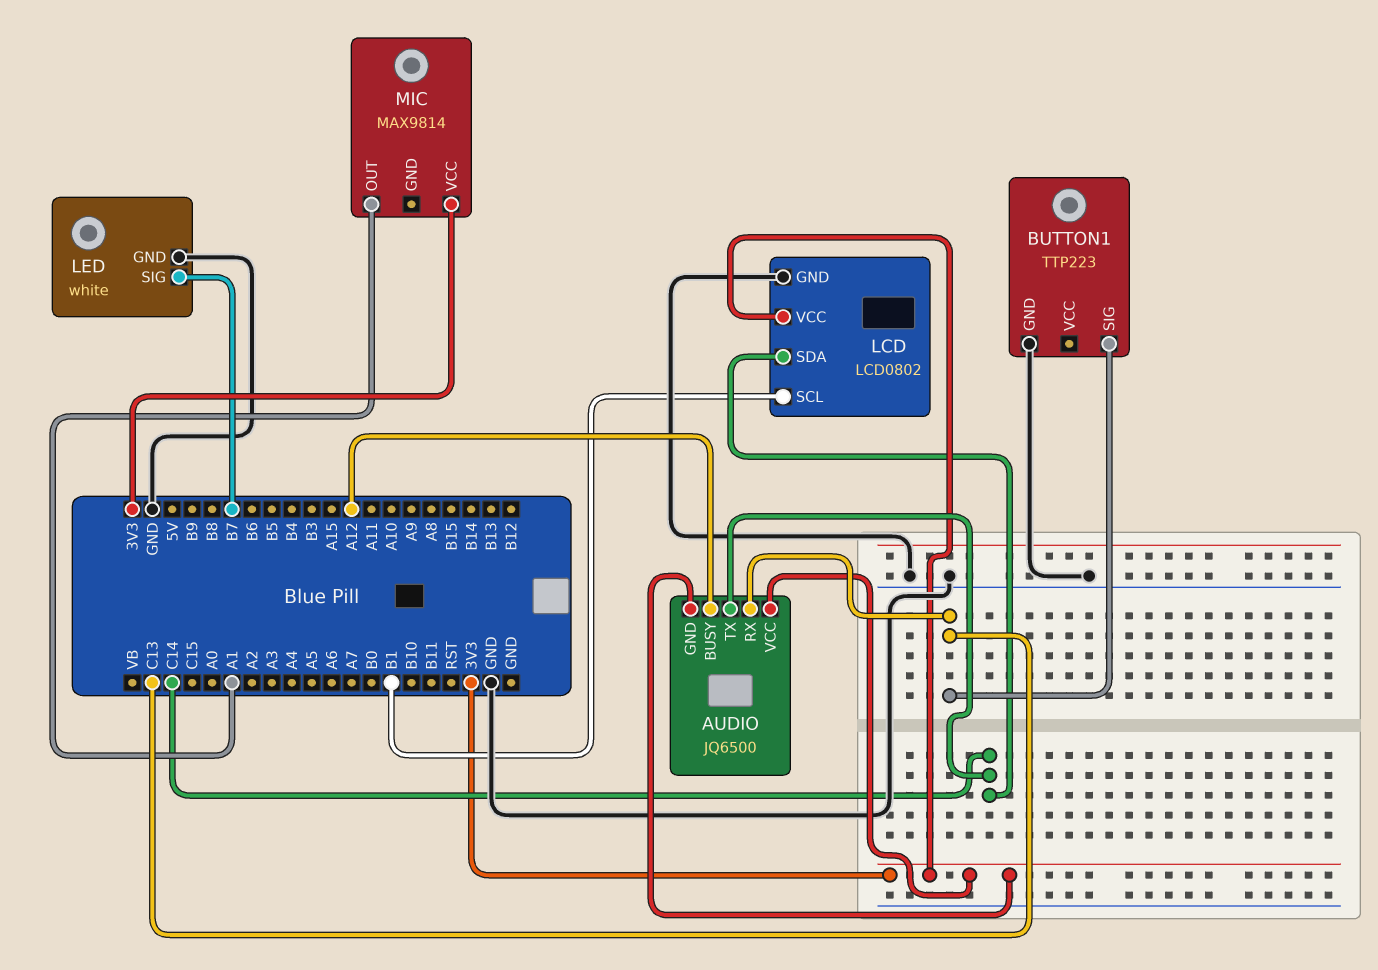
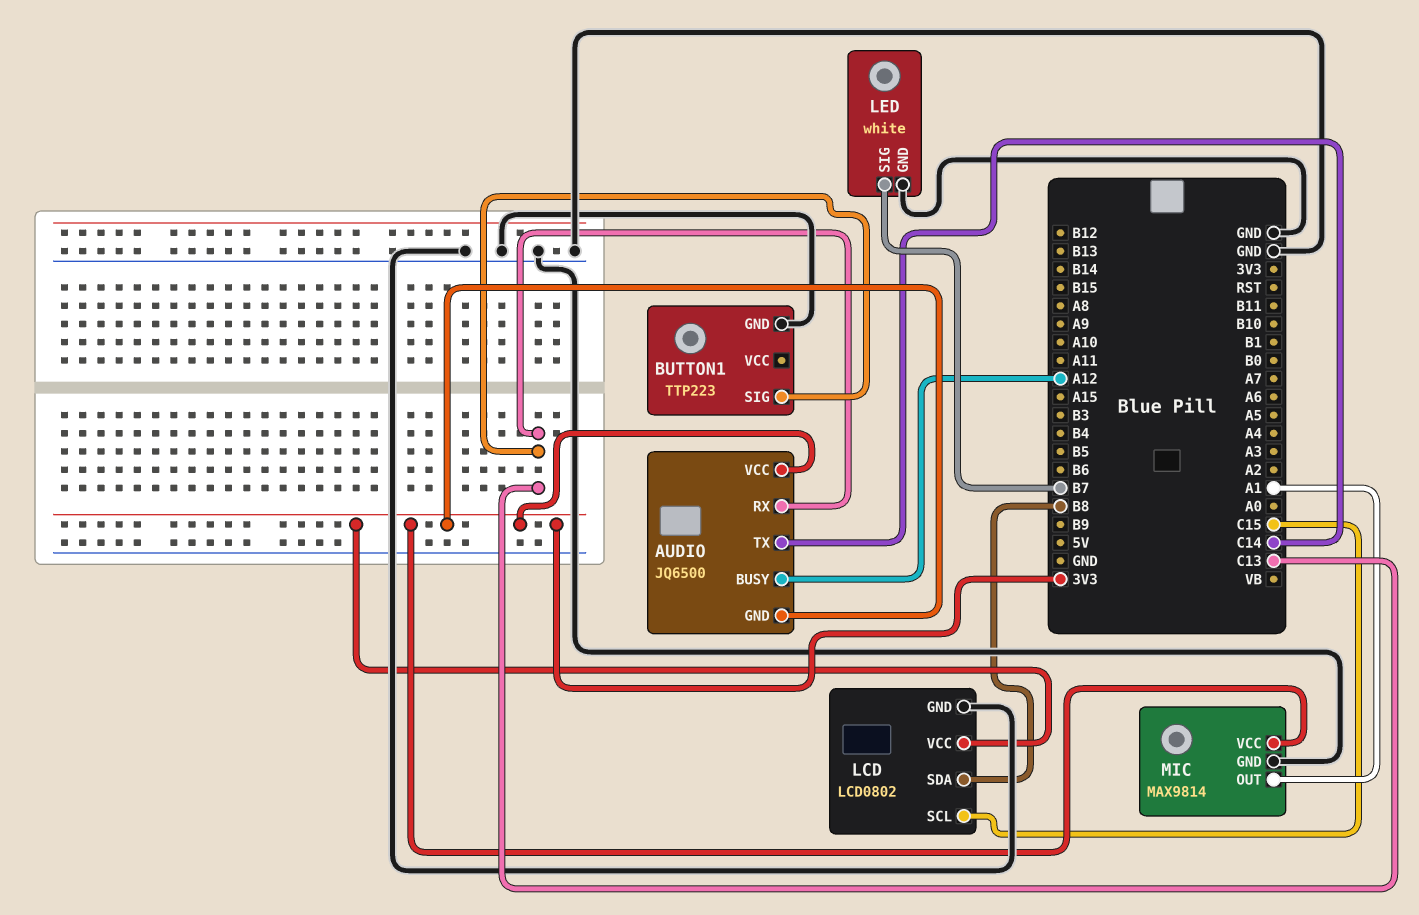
LCD pin SCL: B1 -> C15
LCD pin SDA: C14 -> B8
MIC pin GND: none -> GND

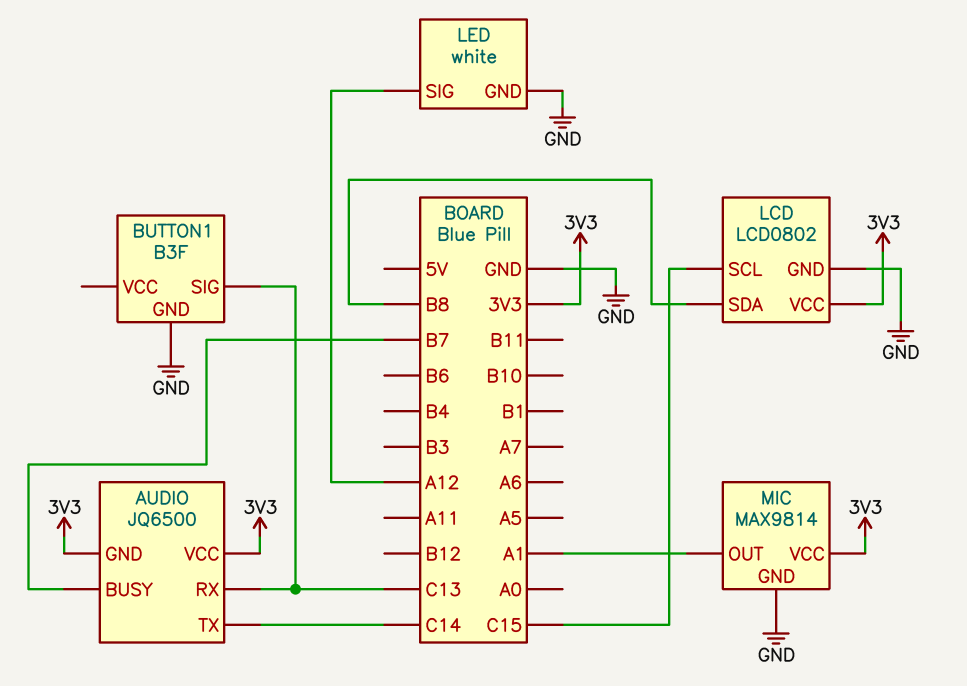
AUDIO pin BUSY: A12 -> B7
BUTTON1: TTP223 -> B3F
LED pin SIG: B7 -> A12

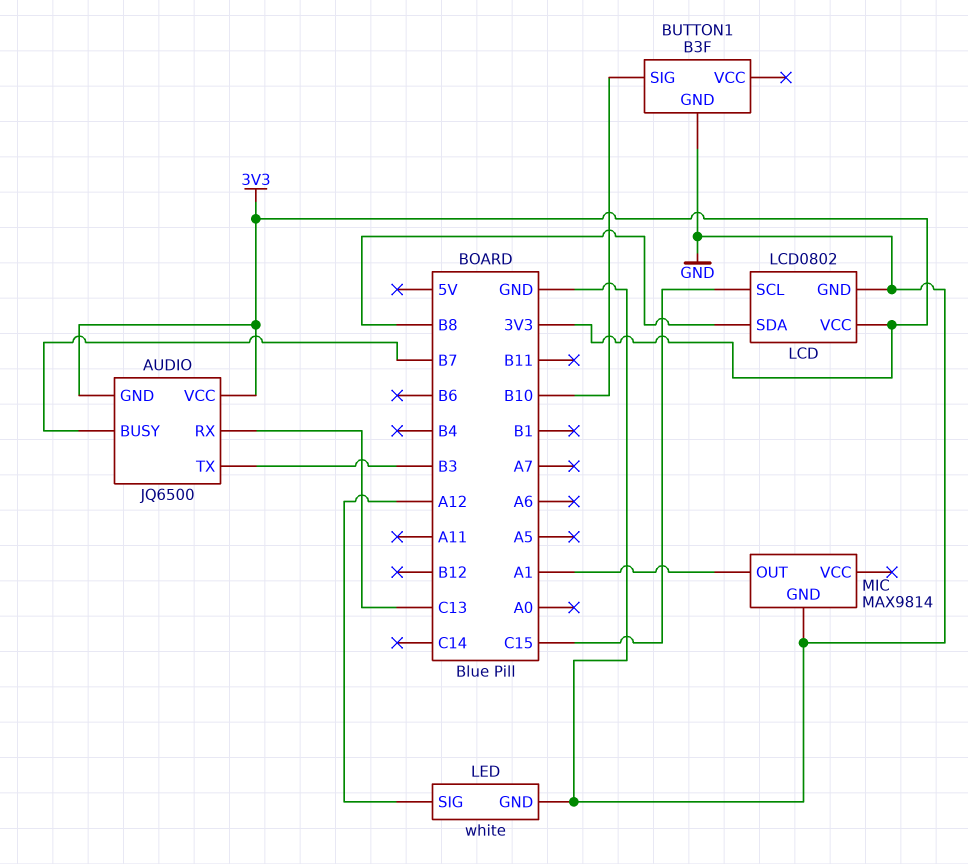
AUDIO pin TX: C14 -> B3
BUTTON1 pin SIG: C13 -> B10
MIC pin VCC: 3V3 -> none

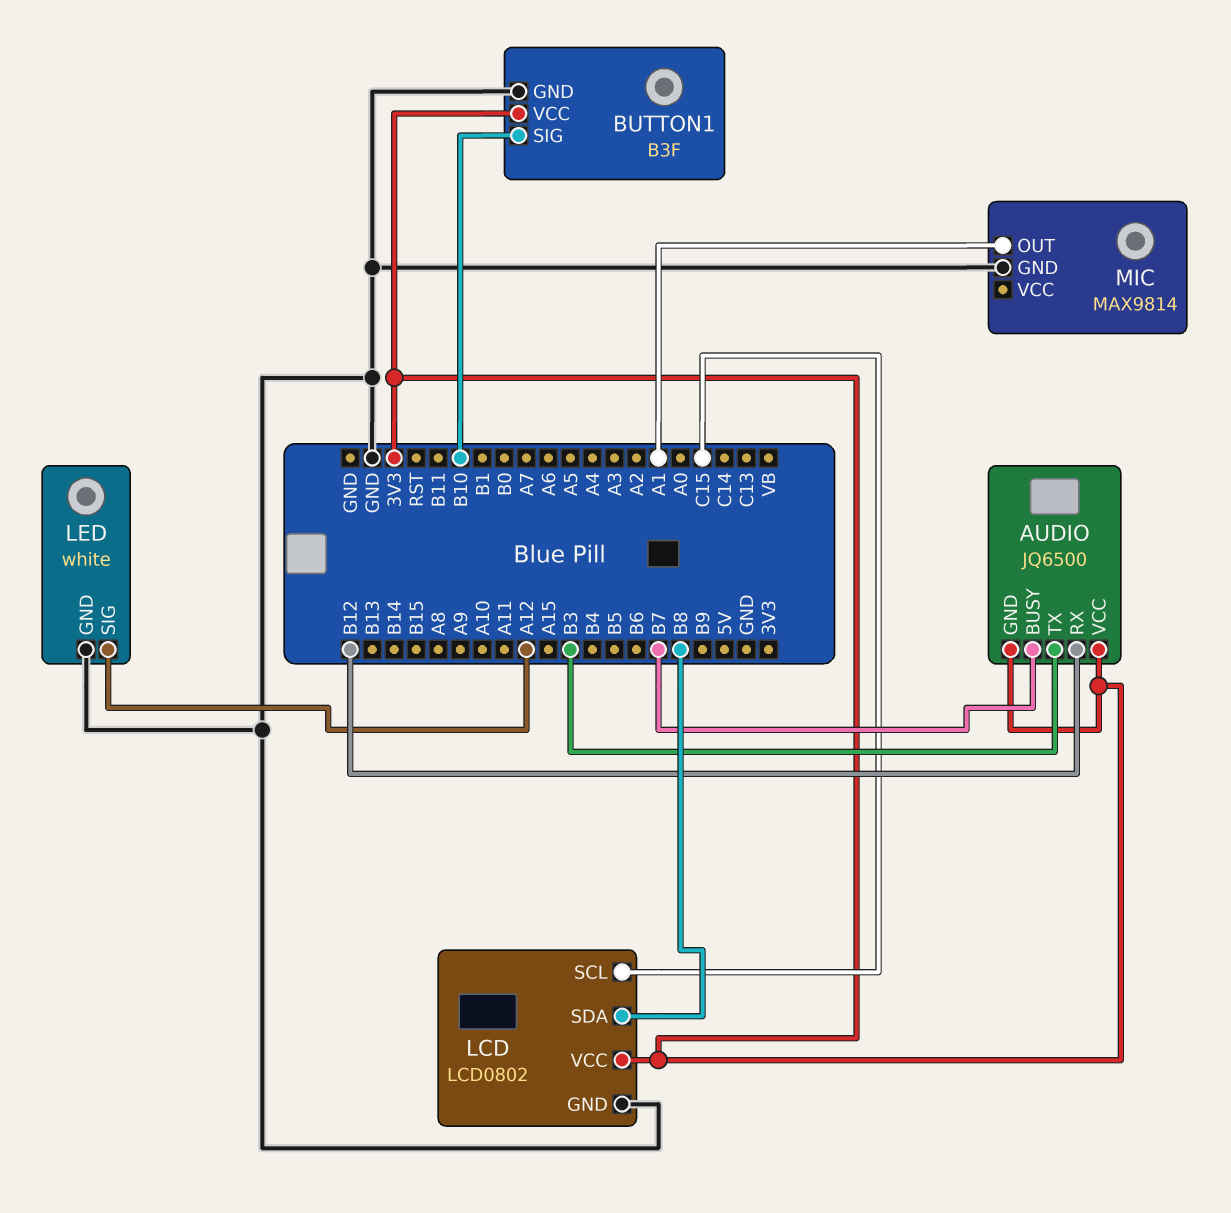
AUDIO pin RX: C13 -> B12
BUTTON1 pin VCC: none -> 3V3

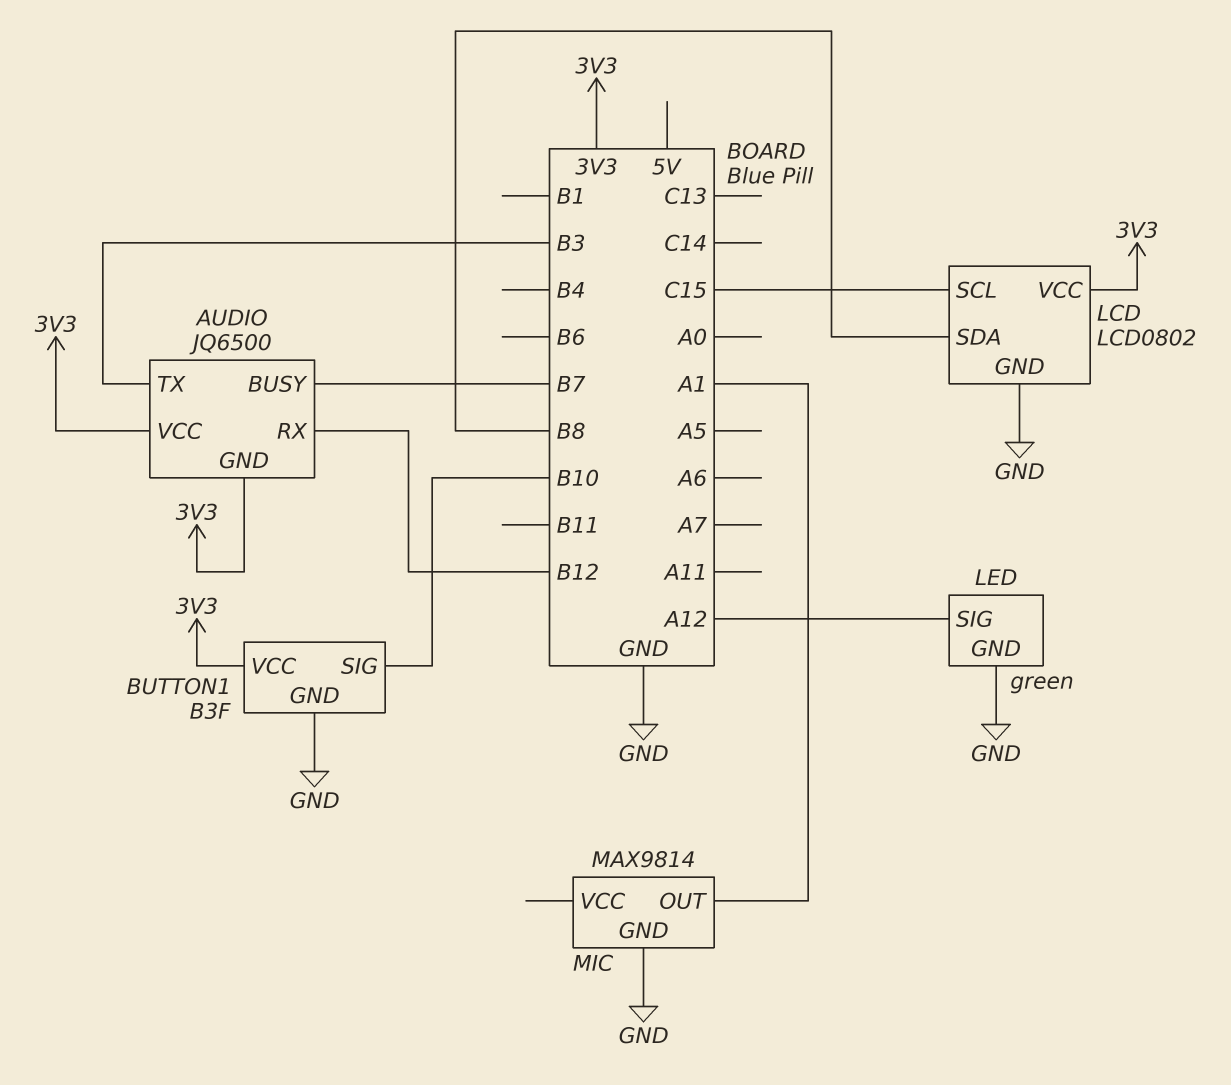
LED: white -> green

